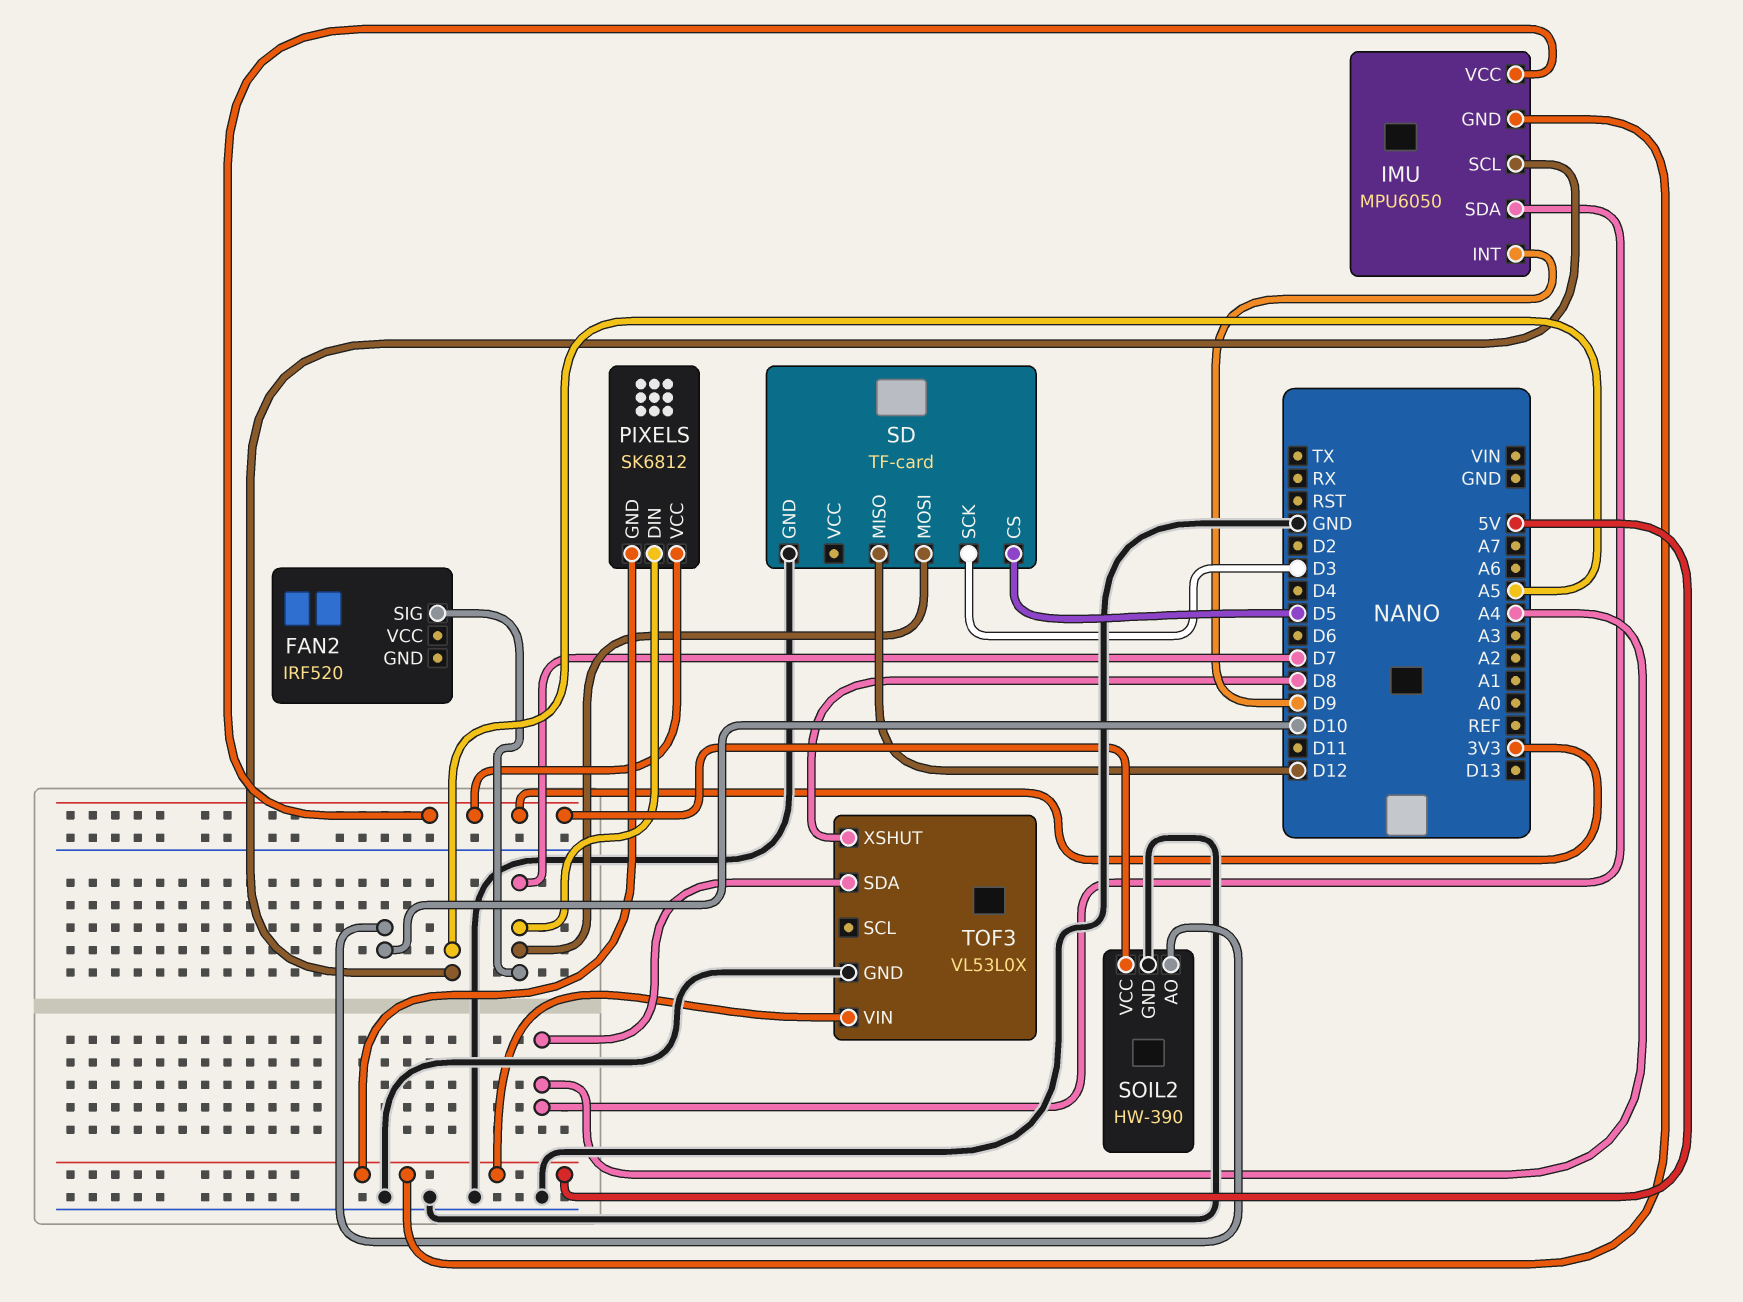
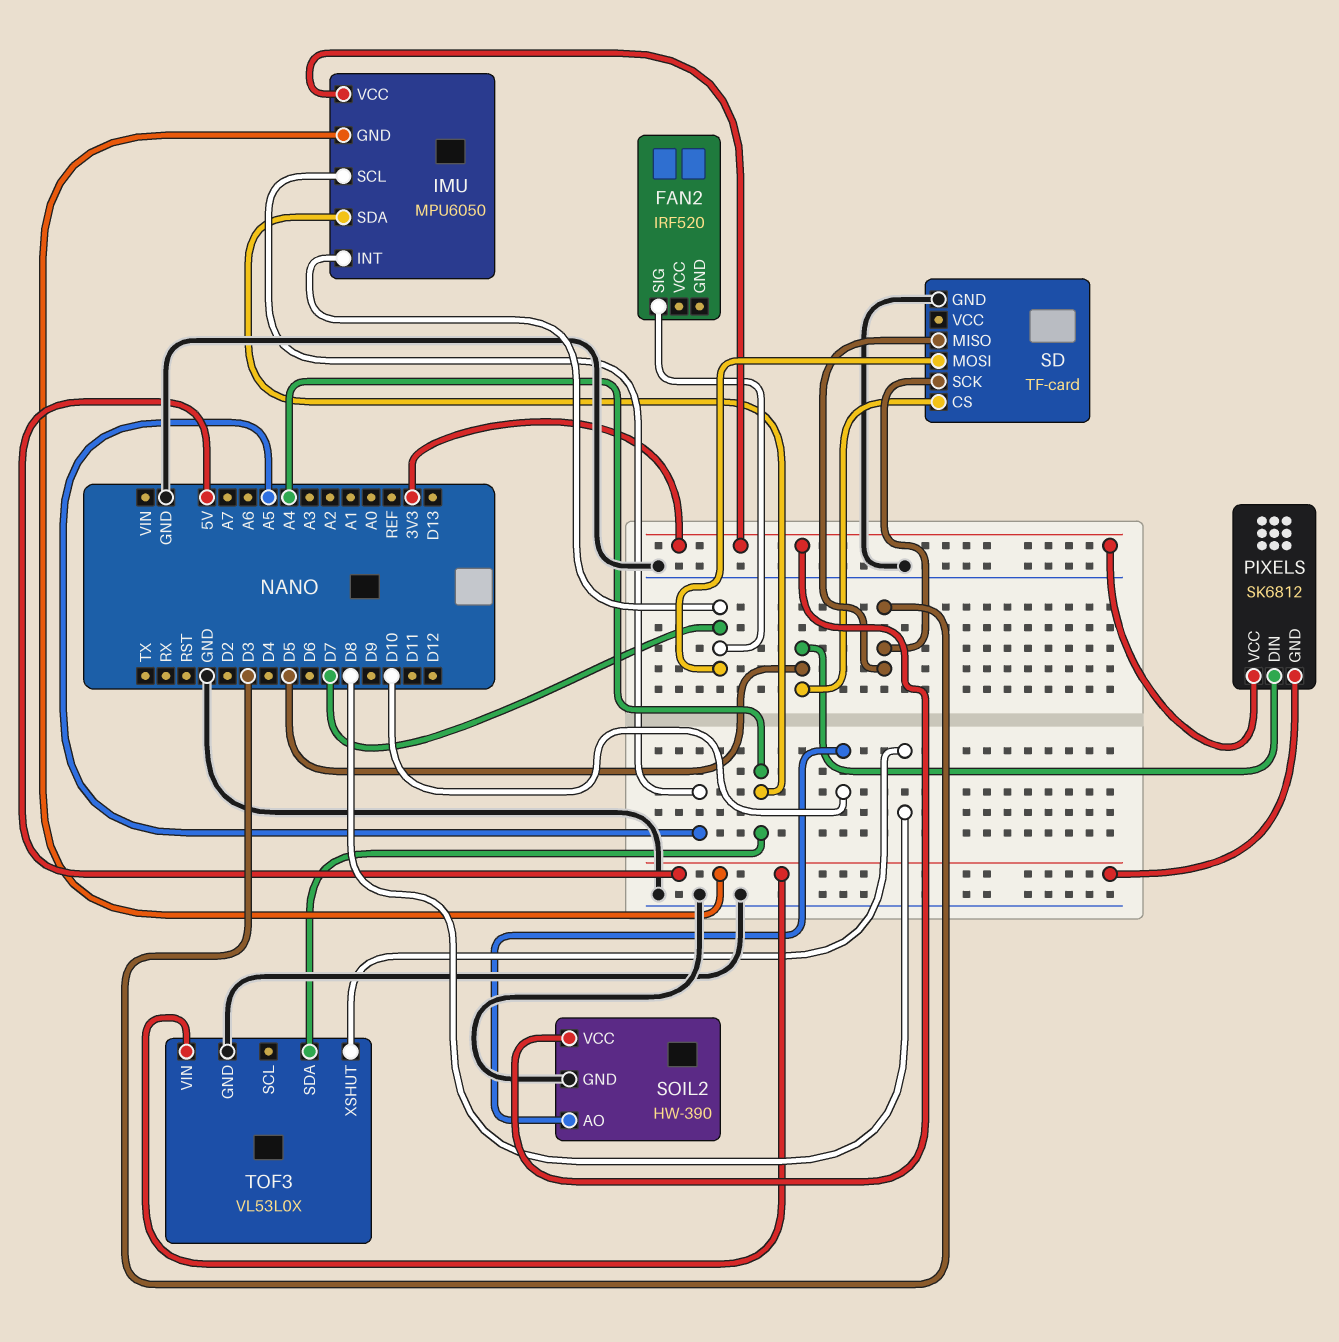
IMU pin INT: D9 -> D7
PIXELS pin DIN: D7 -> D5
SD pin MISO: D12 -> D3

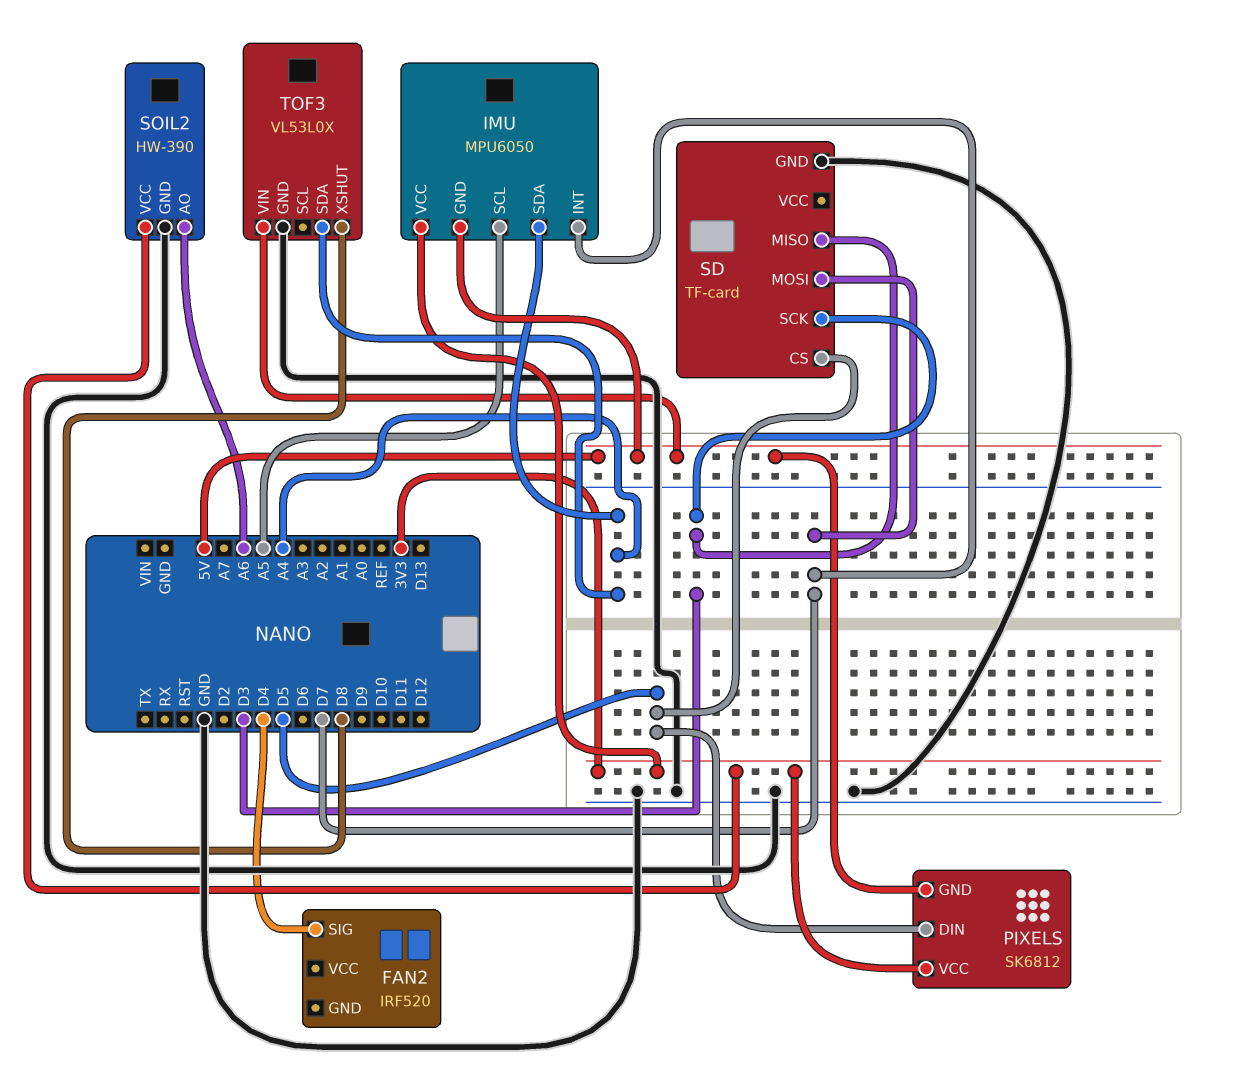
FAN2 pin SIG: D7 -> D4
SOIL2 pin AO: D10 -> A6

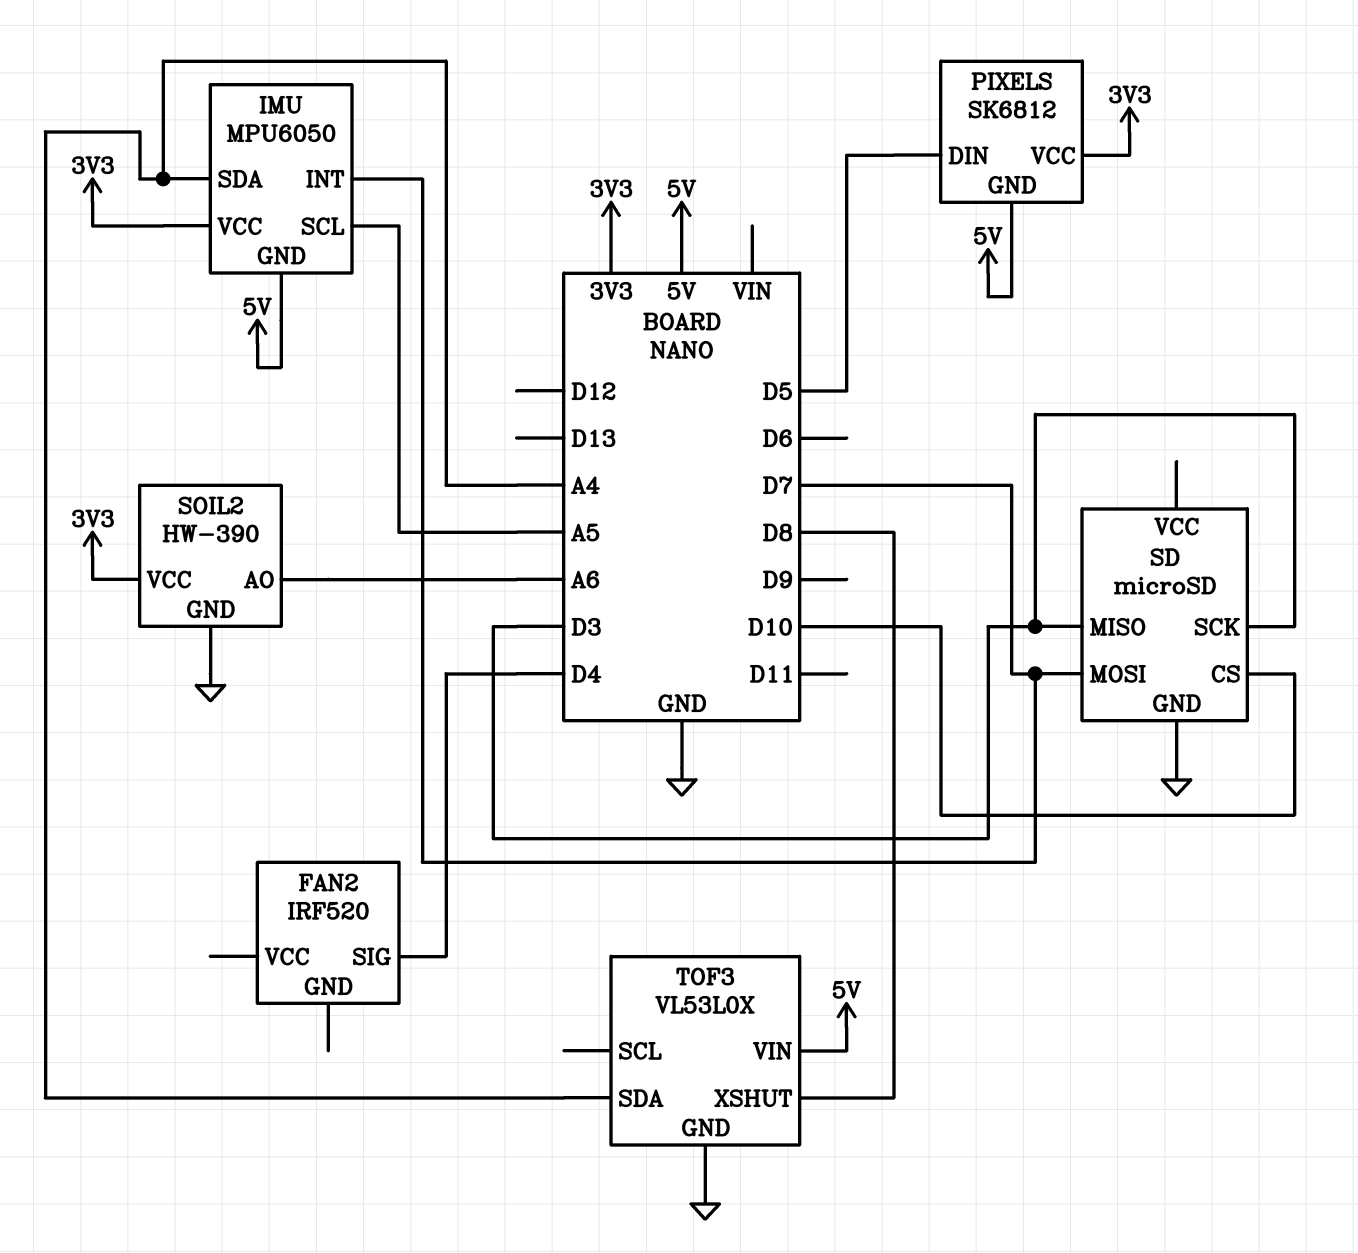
SD: TF-card -> microSD
SD pin CS: D5 -> D10

